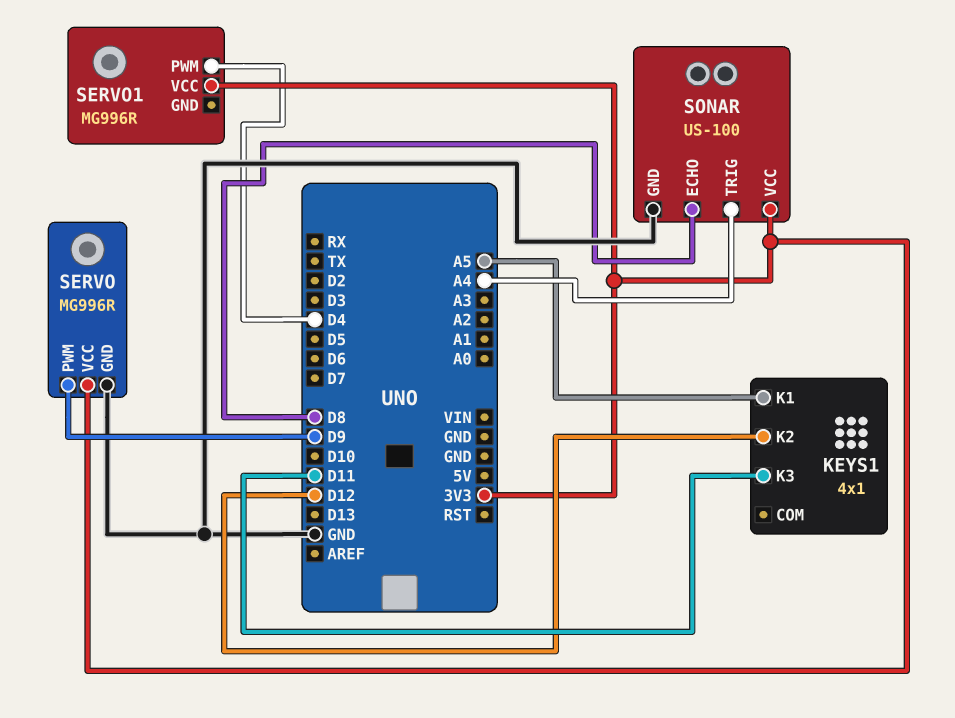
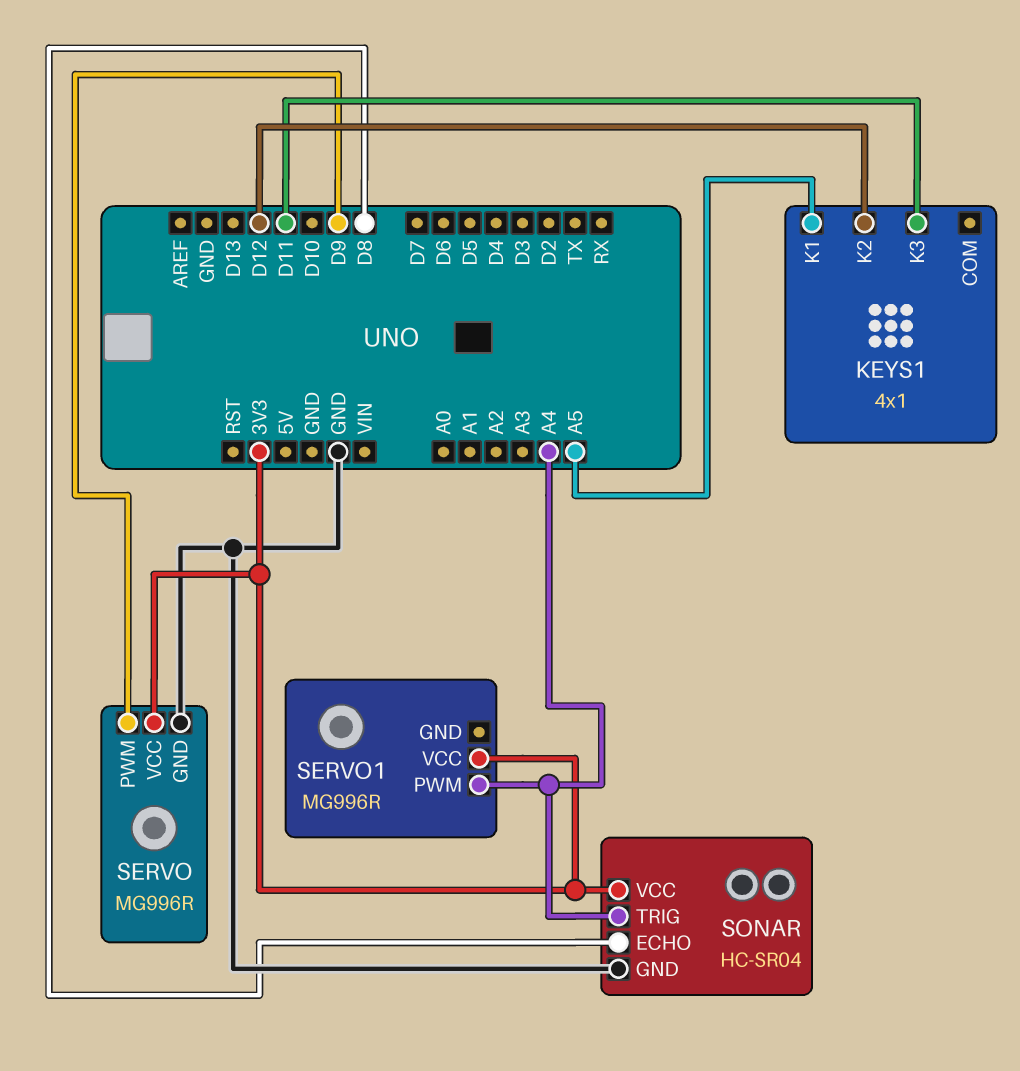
SERVO1 pin PWM: D4 -> A4
SONAR: US-100 -> HC-SR04

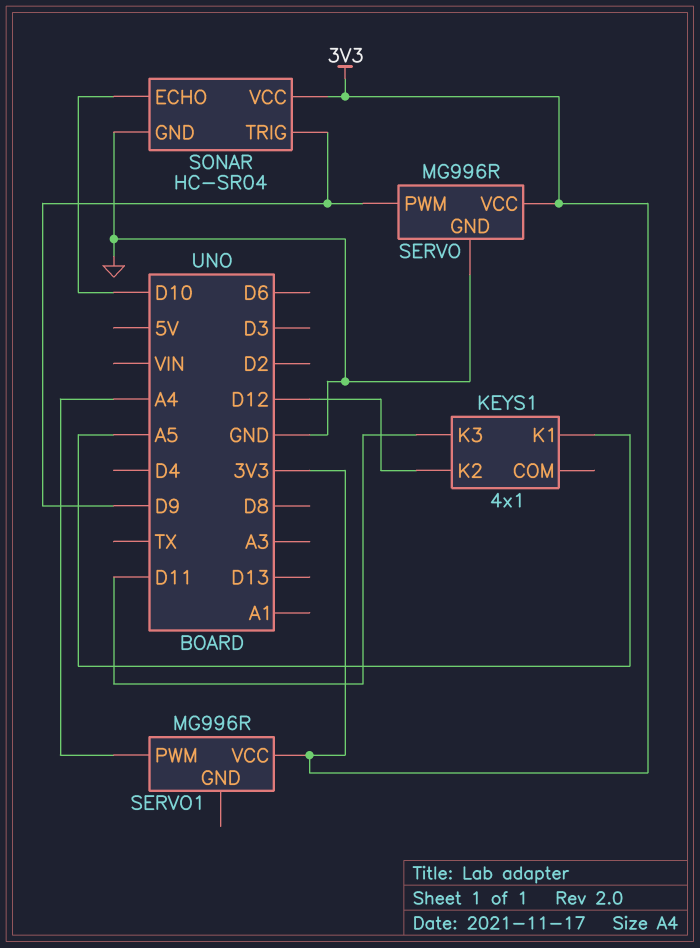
SONAR pin ECHO: D8 -> D10
SONAR pin TRIG: A4 -> D9

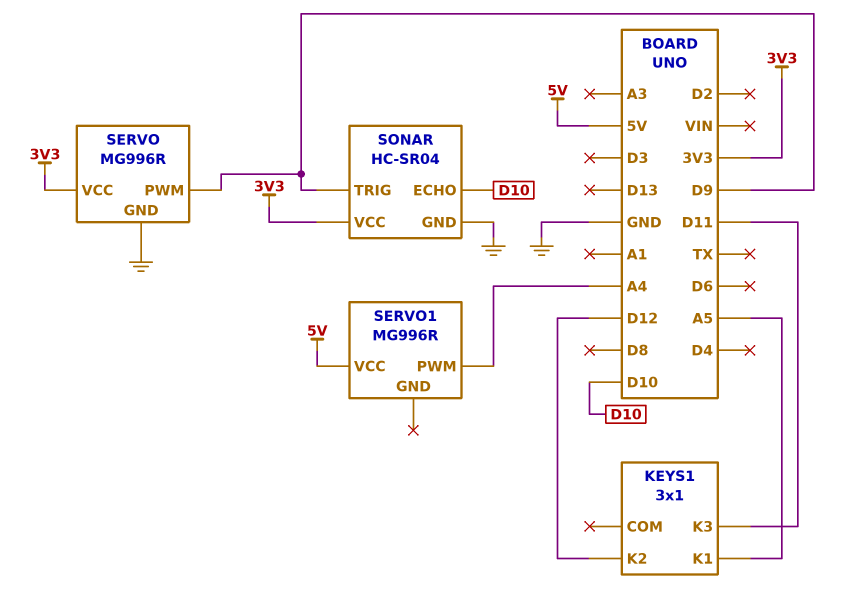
KEYS1: 4x1 -> 3x1
SERVO1 pin VCC: 3V3 -> 5V

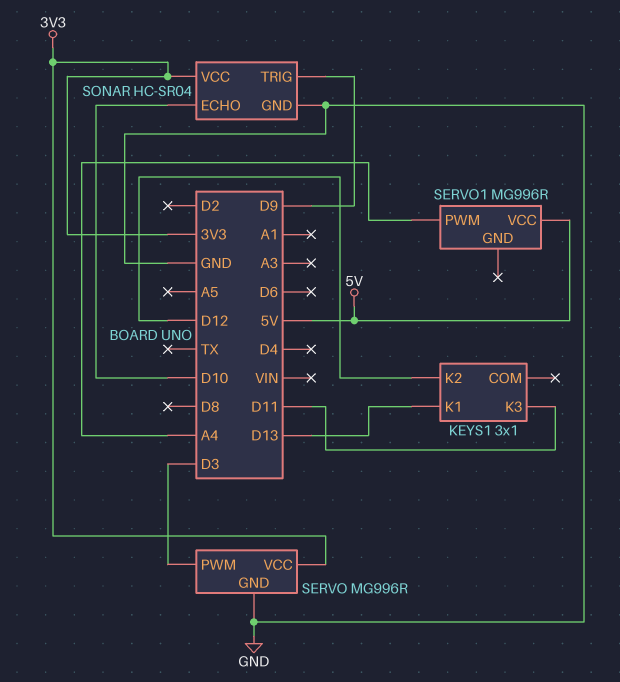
KEYS1 pin K1: A5 -> D13
SERVO pin PWM: D9 -> D3

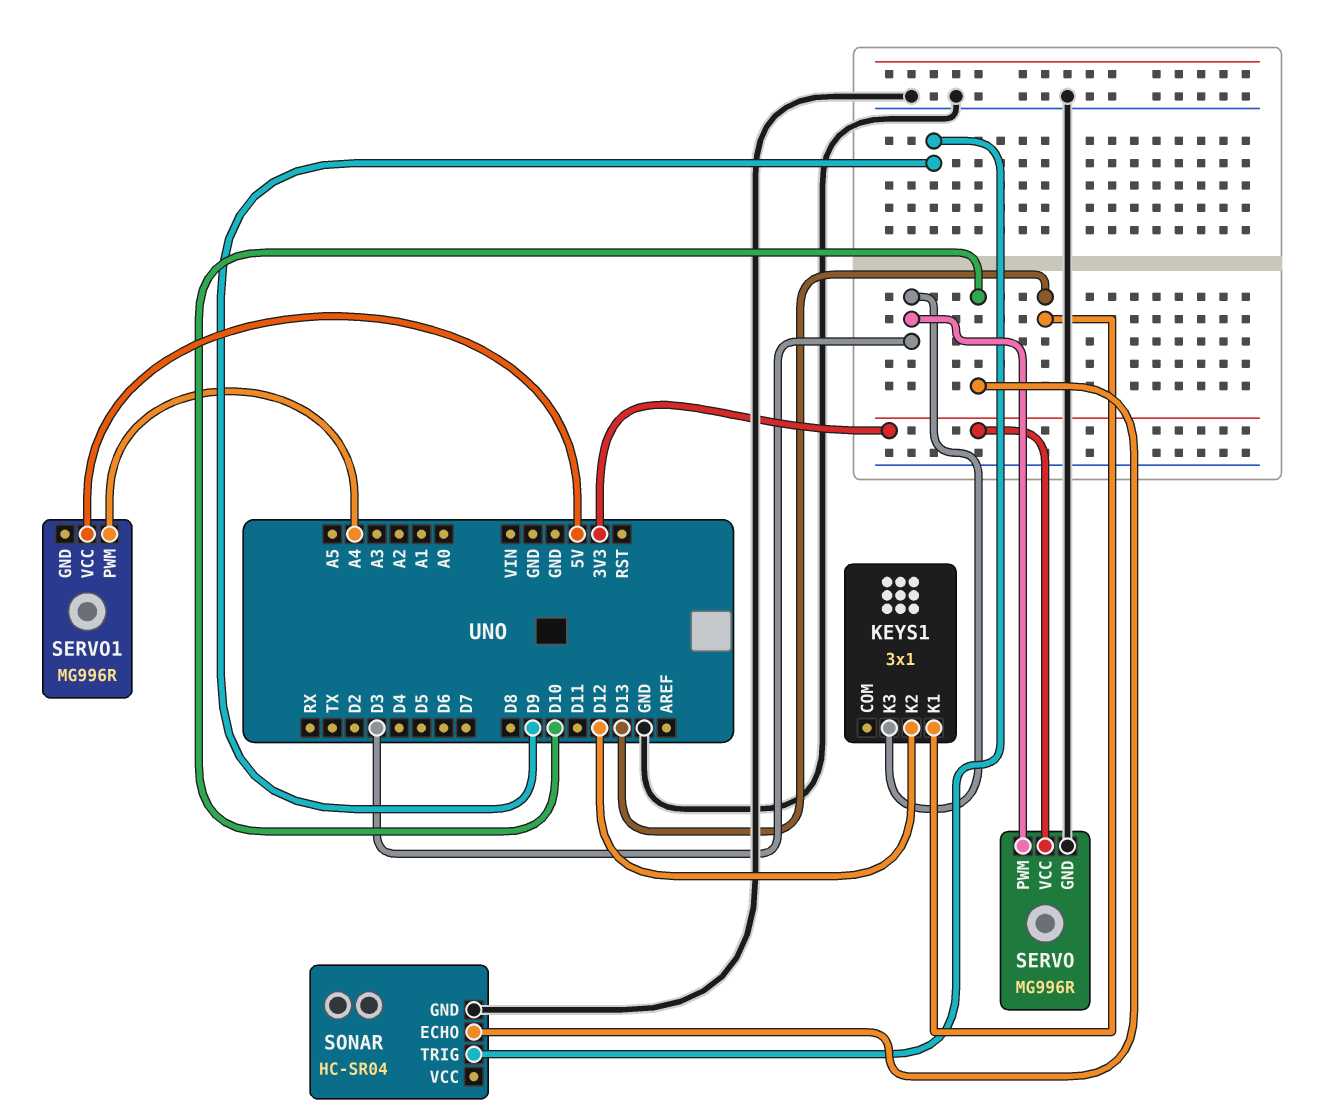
KEYS1 pin K3: D11 -> D3
SONAR pin VCC: 3V3 -> none

